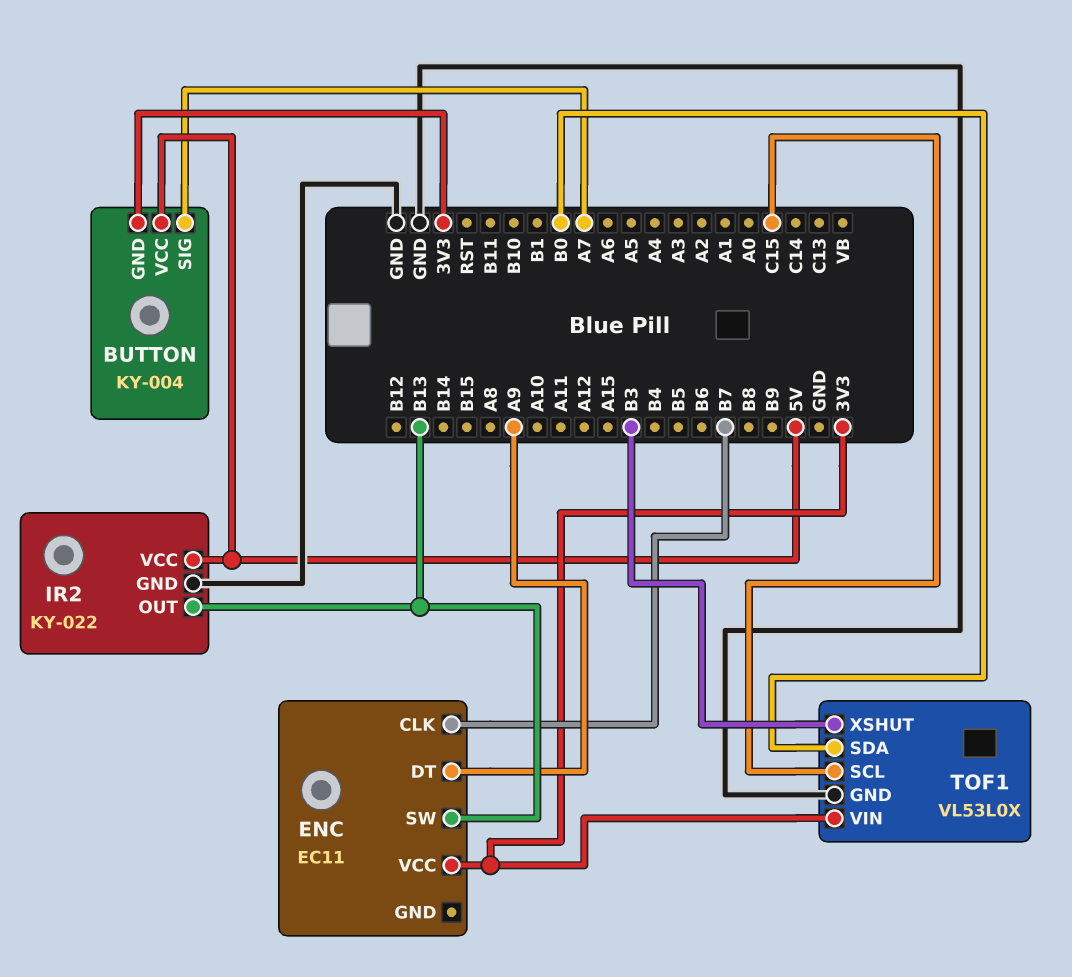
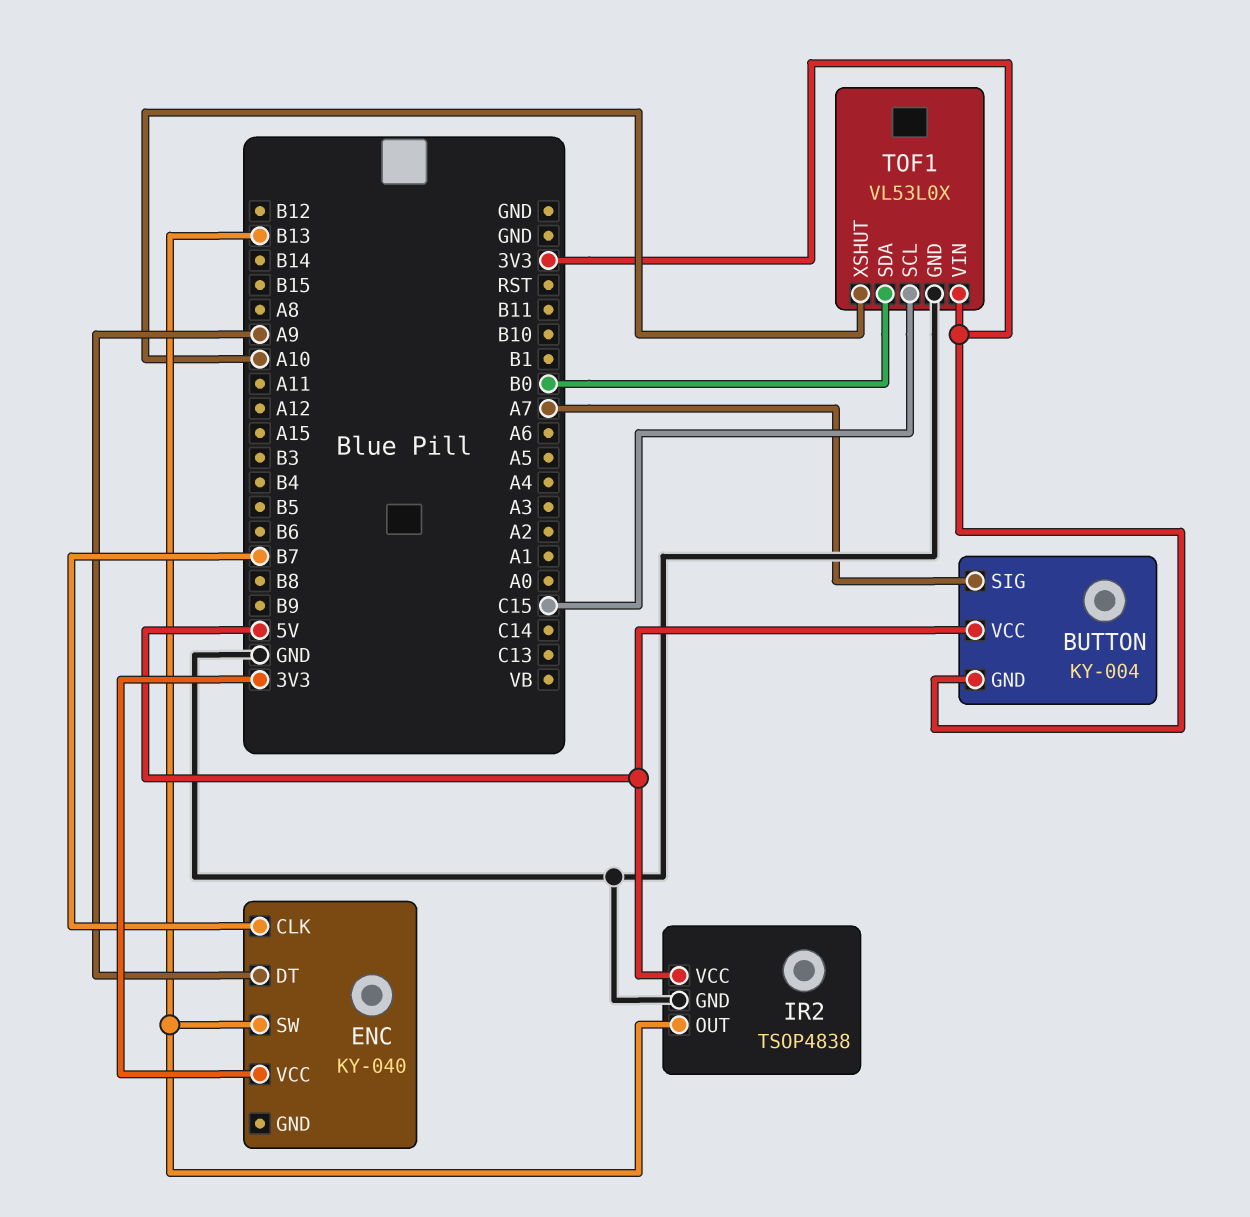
ENC: EC11 -> KY-040
IR2: KY-022 -> TSOP4838
TOF1 pin XSHUT: B3 -> A10

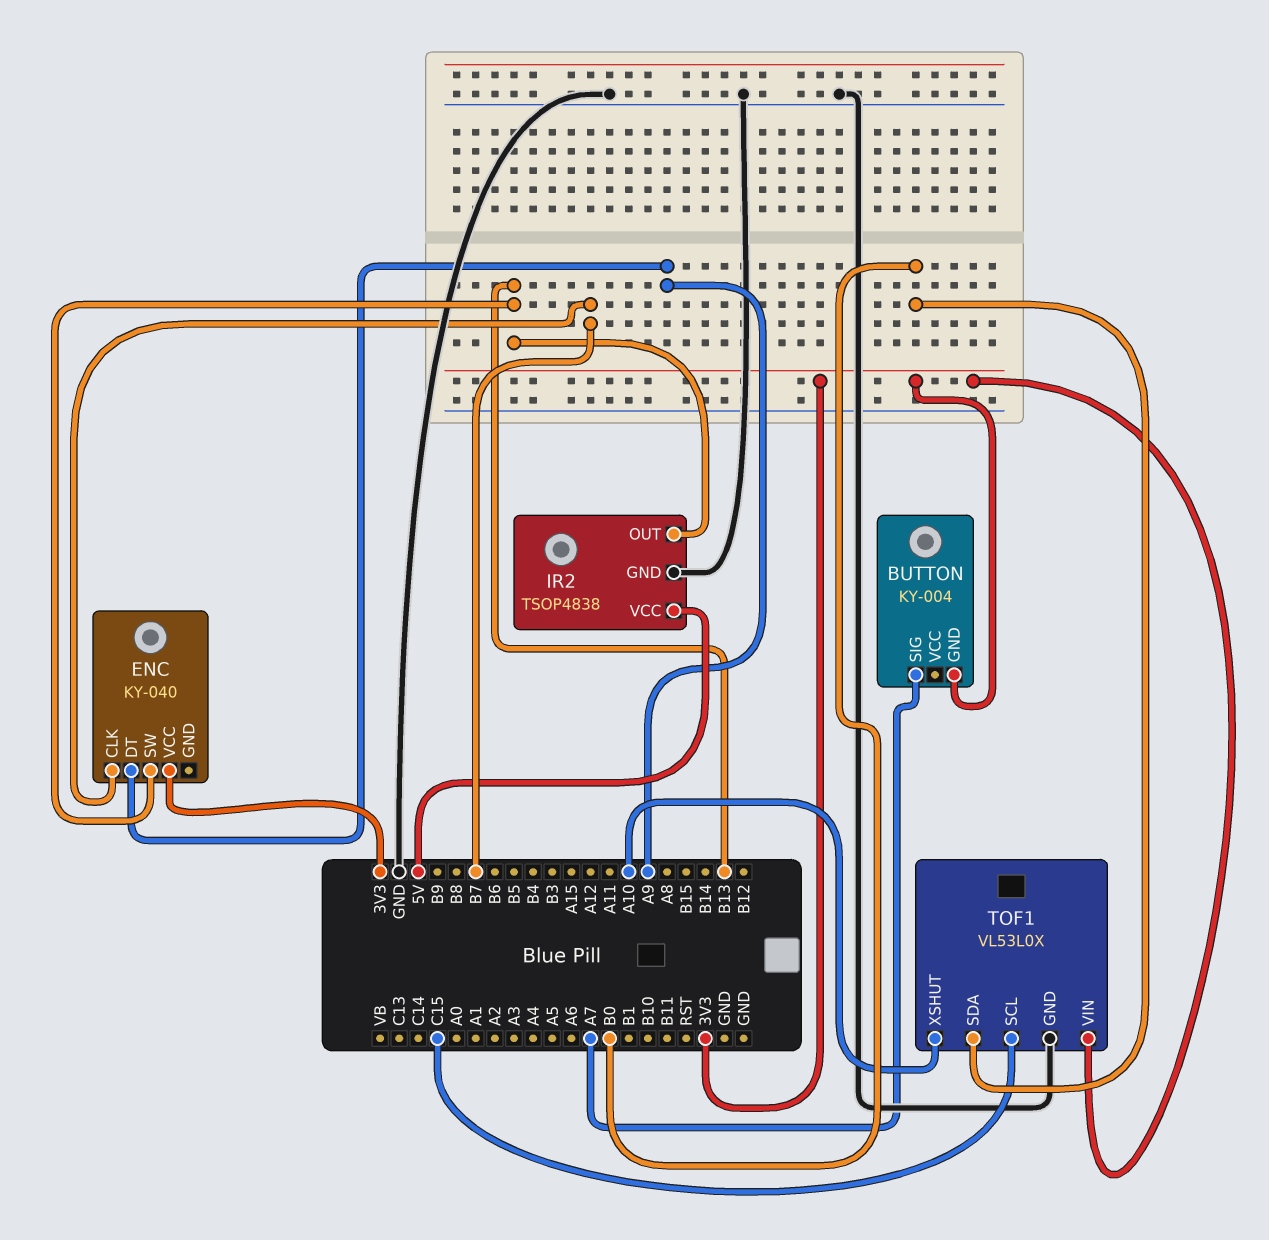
BUTTON pin VCC: 5V -> none

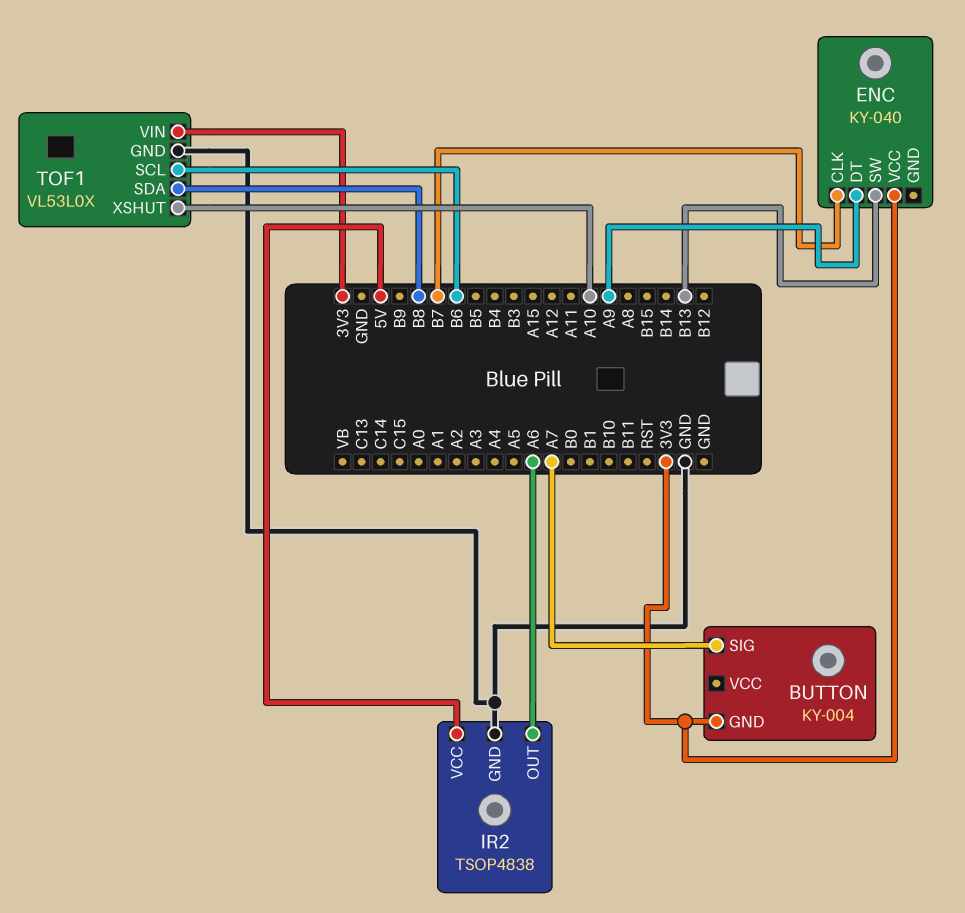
IR2 pin OUT: B13 -> A6
TOF1 pin SCL: C15 -> B6
TOF1 pin SDA: B0 -> B8

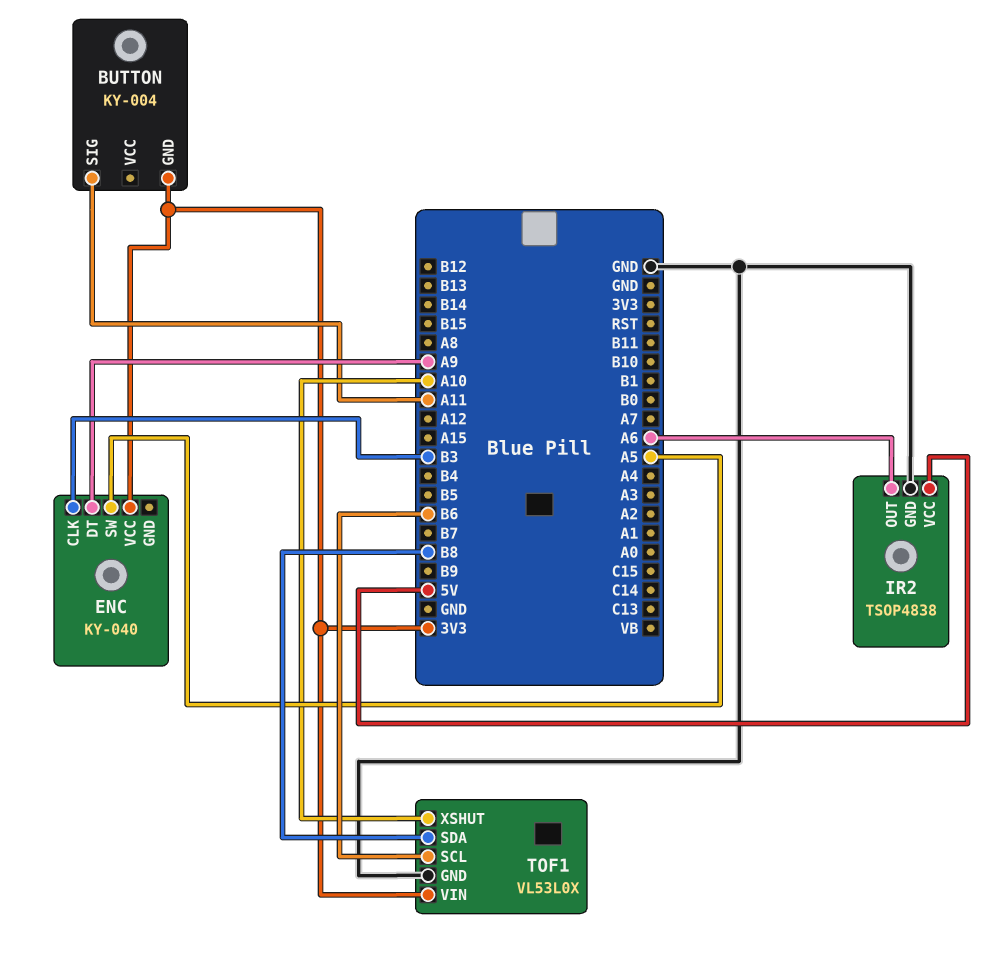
BUTTON pin SIG: A7 -> A11
ENC pin CLK: B7 -> B3
ENC pin SW: B13 -> A5

